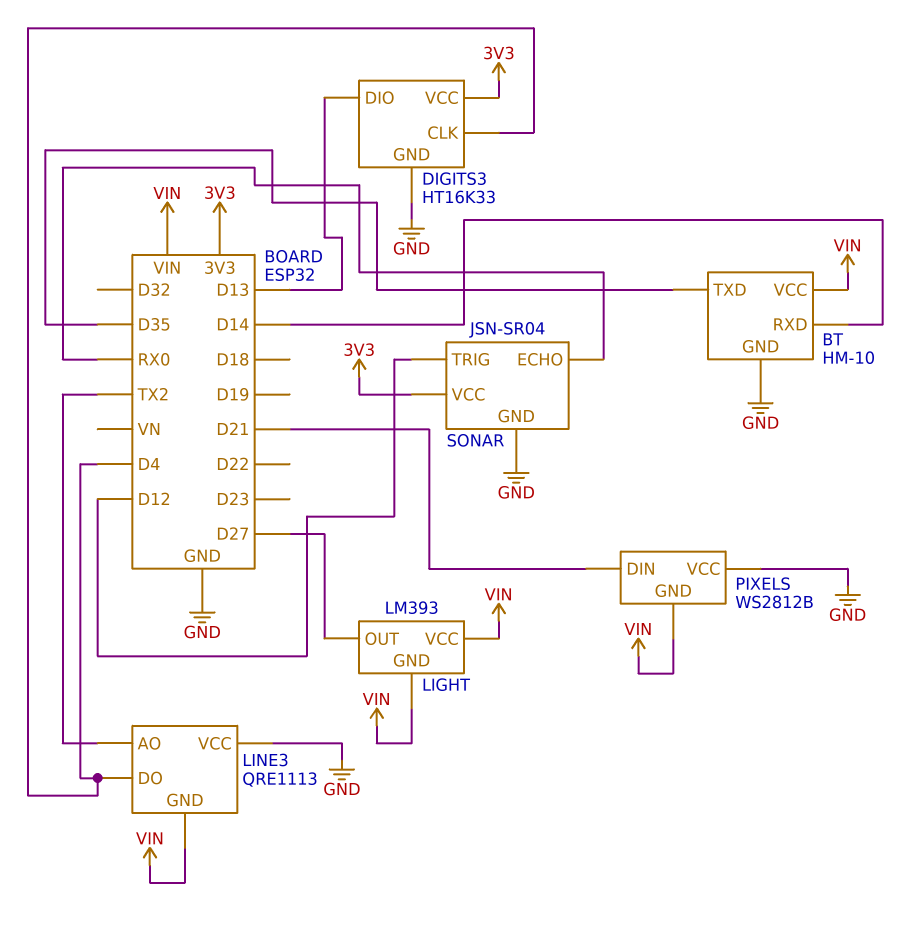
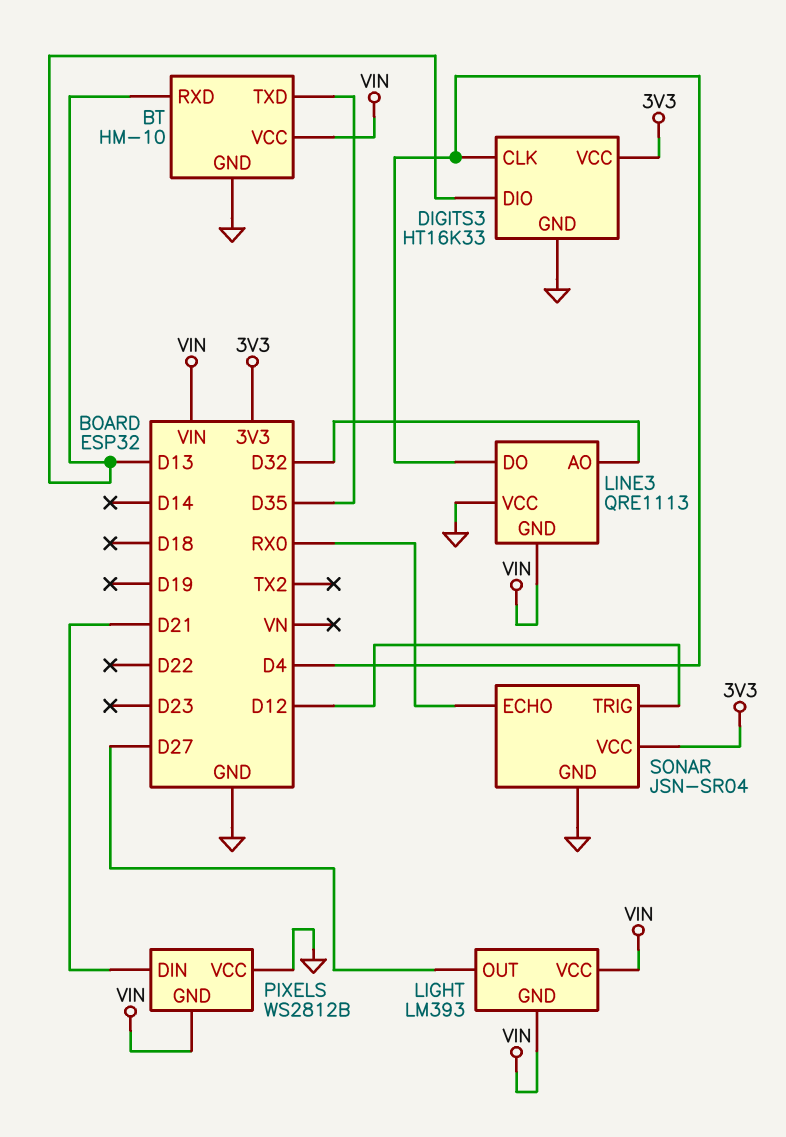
BT pin RXD: D14 -> D13
LINE3 pin AO: TX2 -> D32

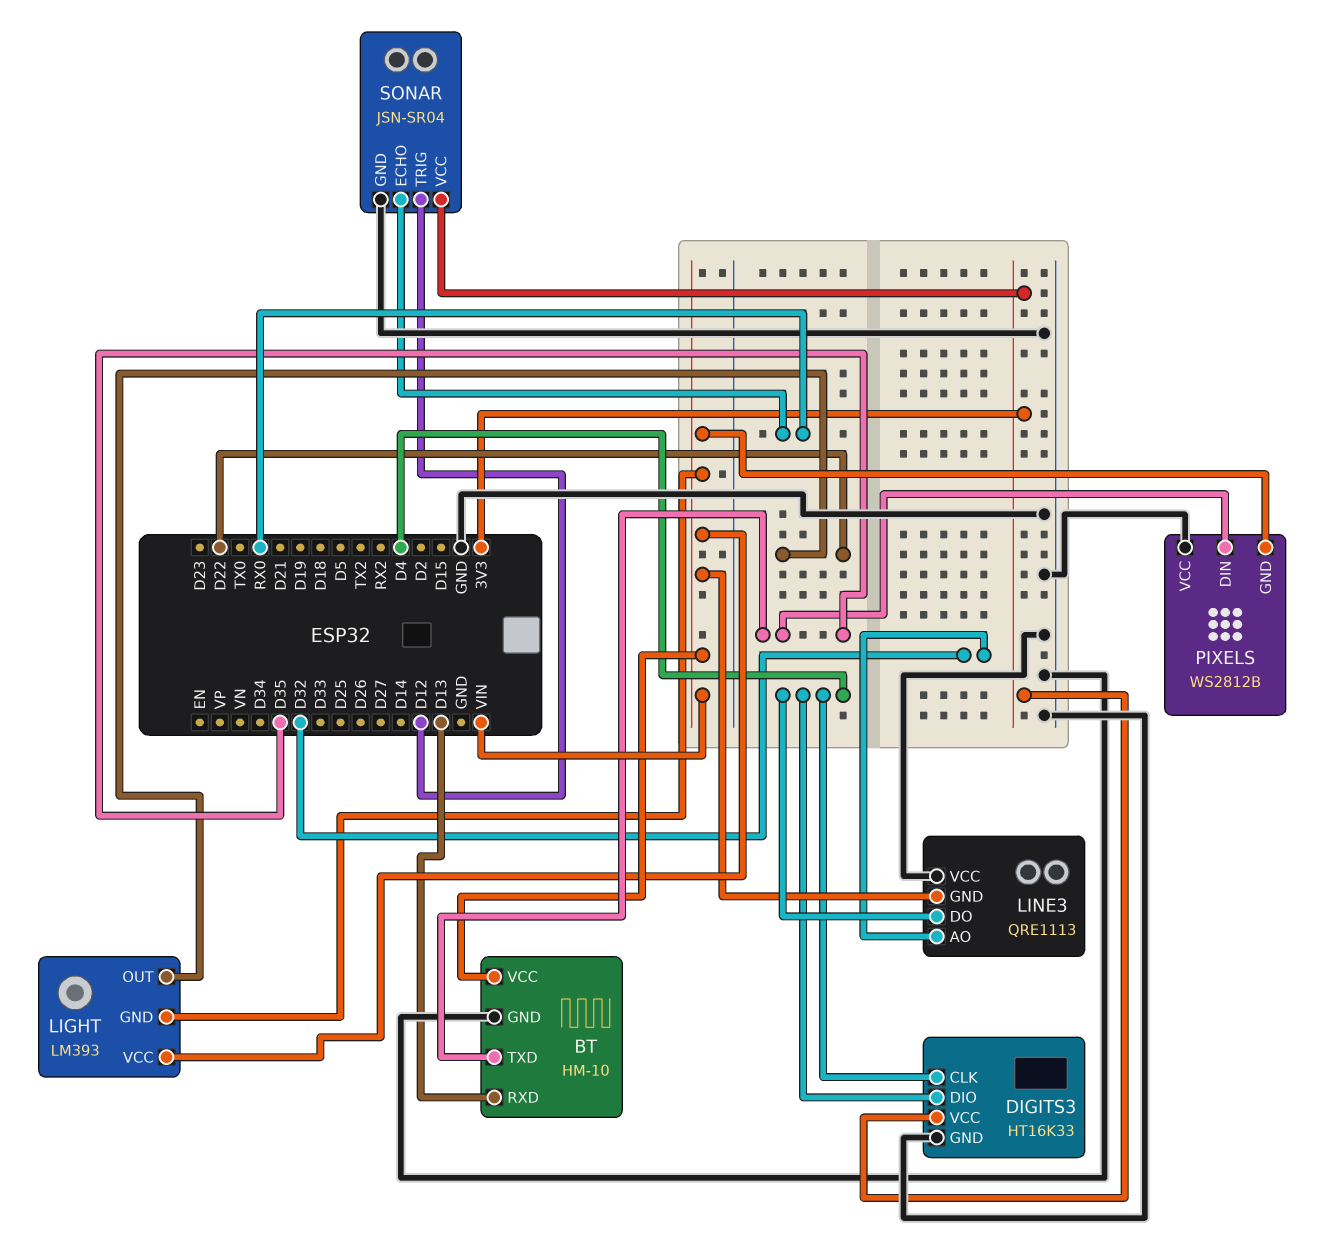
DIGITS3 pin DIO: D13 -> D4
LIGHT pin OUT: D27 -> D22
PIXELS pin DIN: D21 -> D35

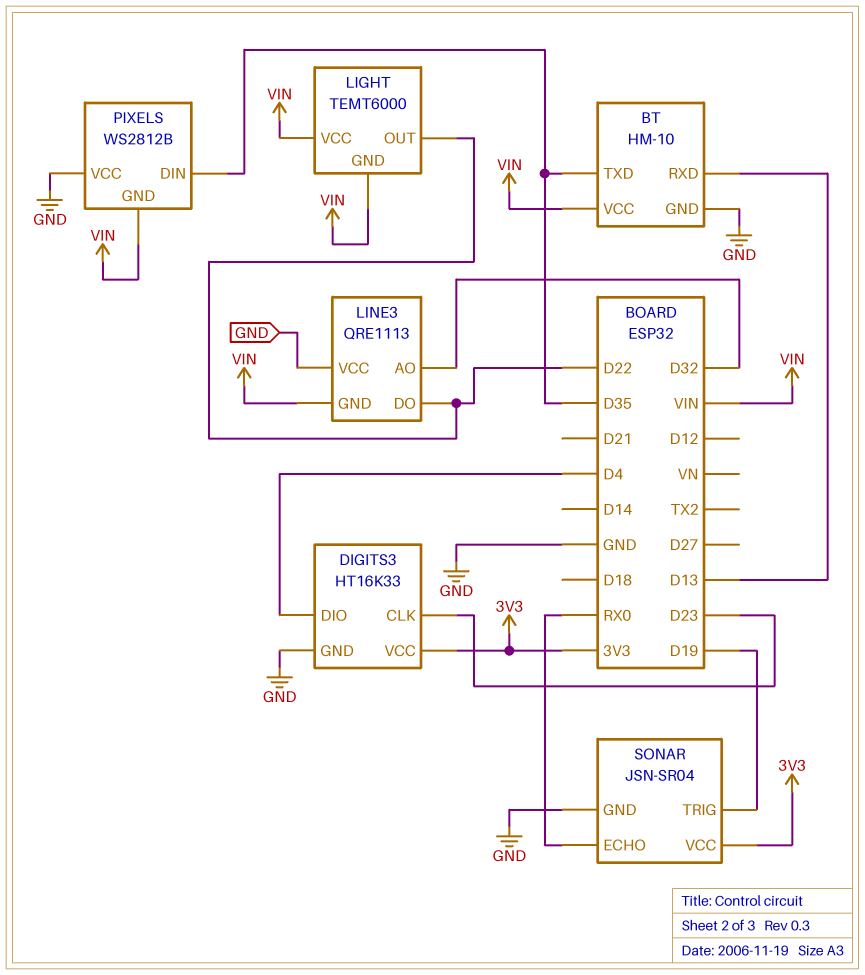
DIGITS3 pin CLK: D4 -> D23
LIGHT: LM393 -> TEMT6000
LINE3 pin DO: D4 -> D22
SONAR pin TRIG: D12 -> D19

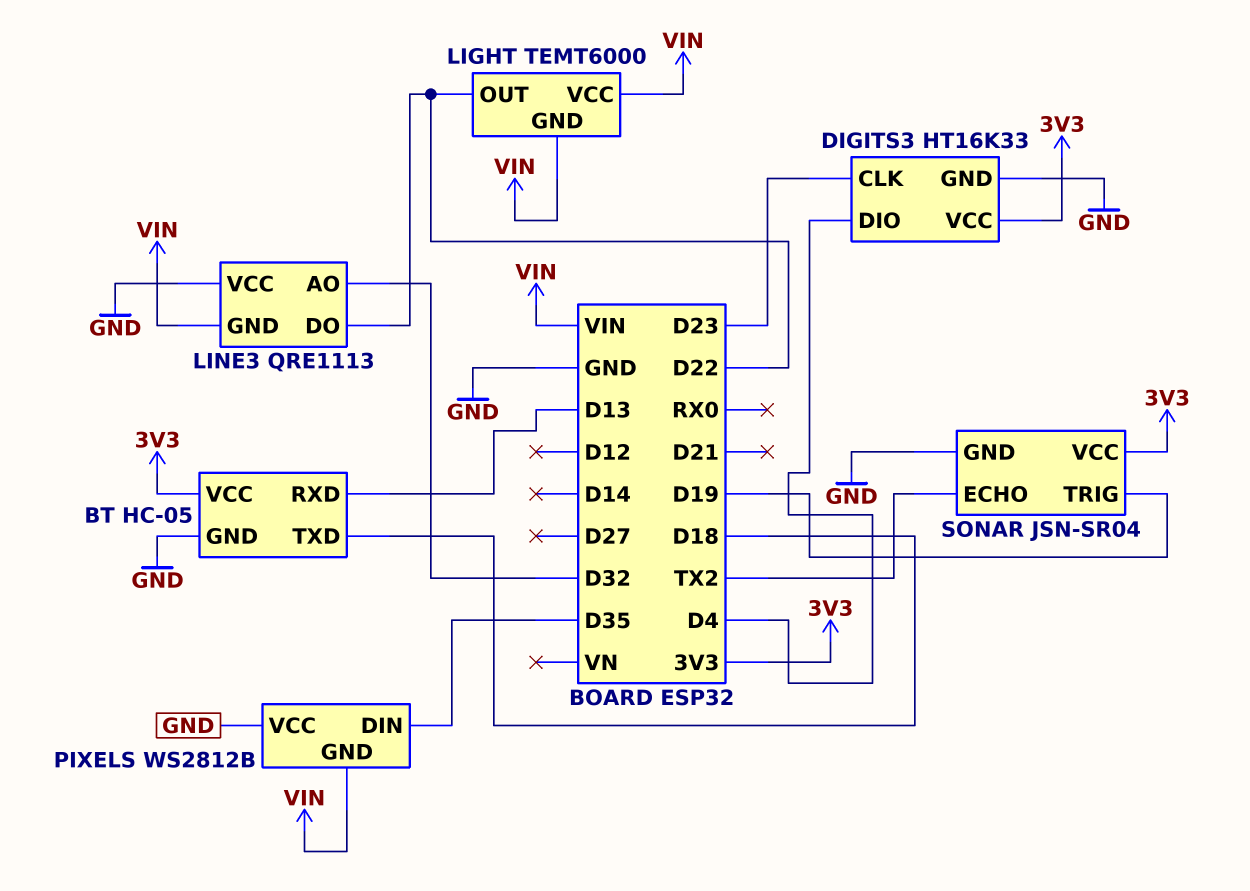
BT: HM-10 -> HC-05
BT pin TXD: D35 -> D18
BT pin VCC: VIN -> 3V3
SONAR pin ECHO: RX0 -> TX2

